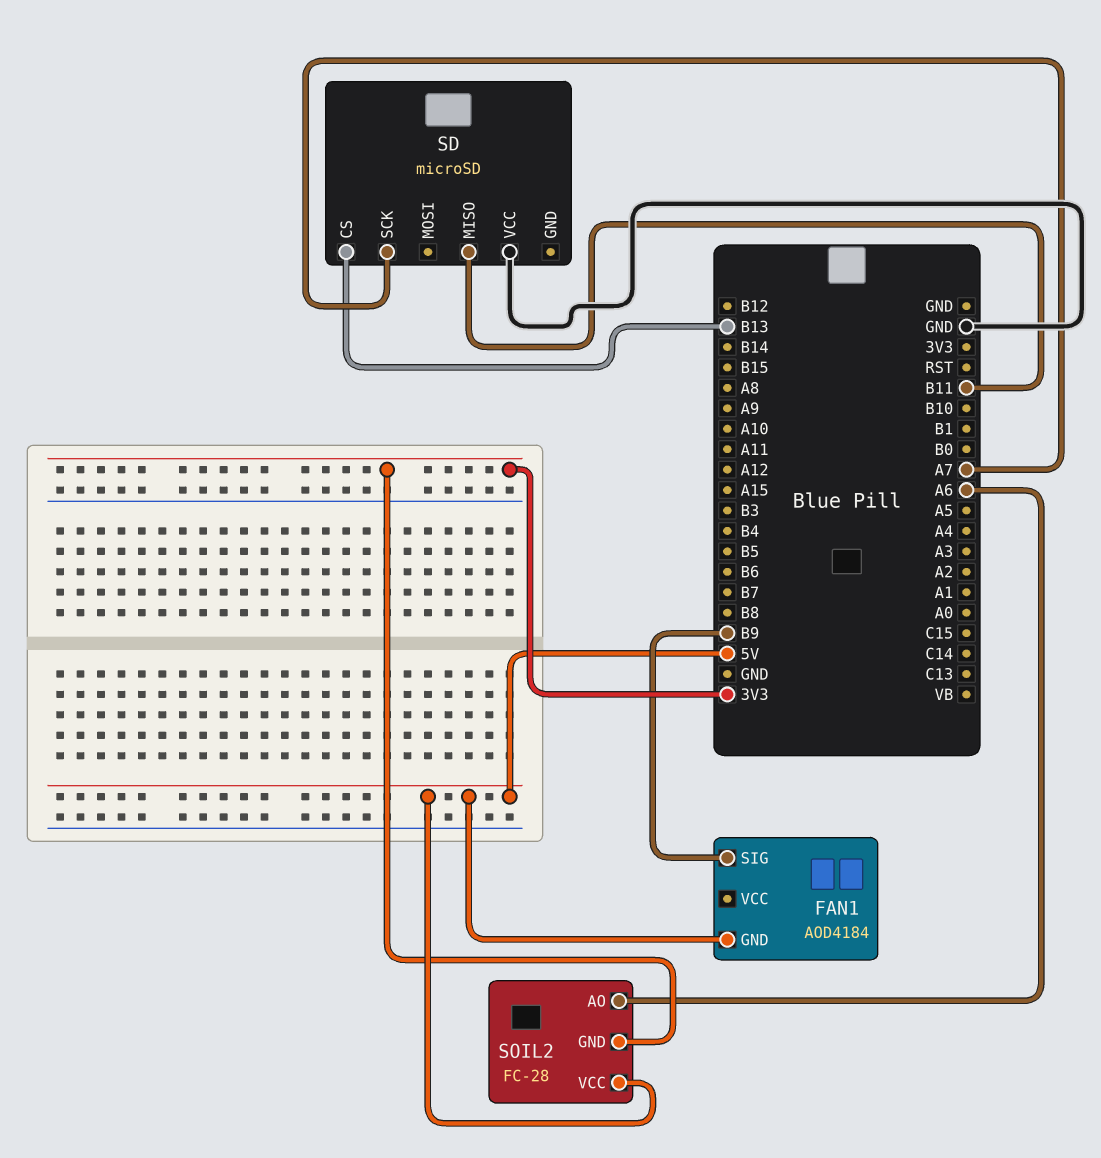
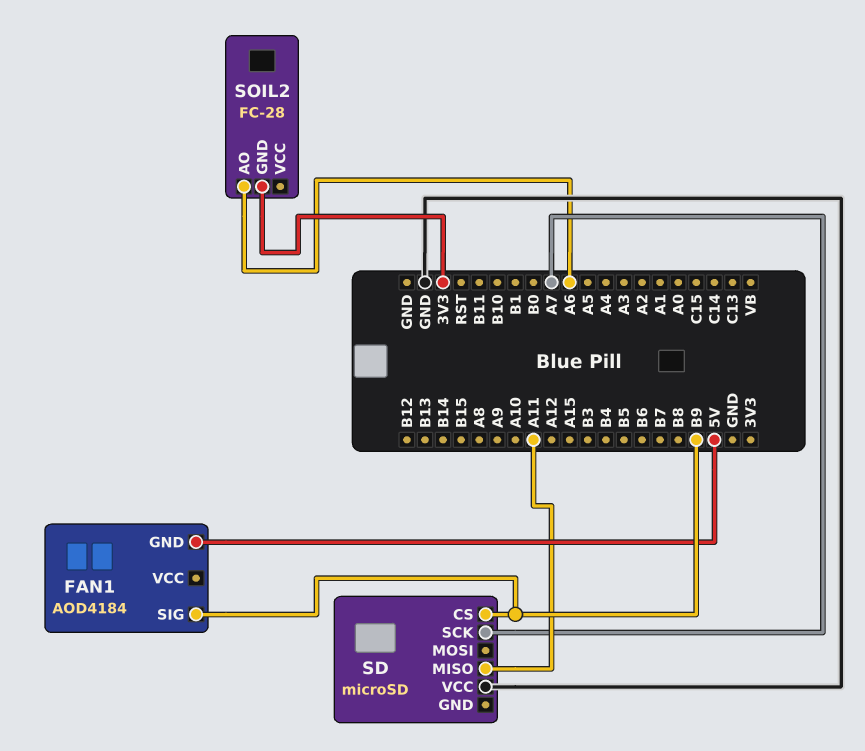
SD pin CS: B13 -> B9
SD pin MISO: B11 -> A11
SOIL2 pin VCC: 5V -> none

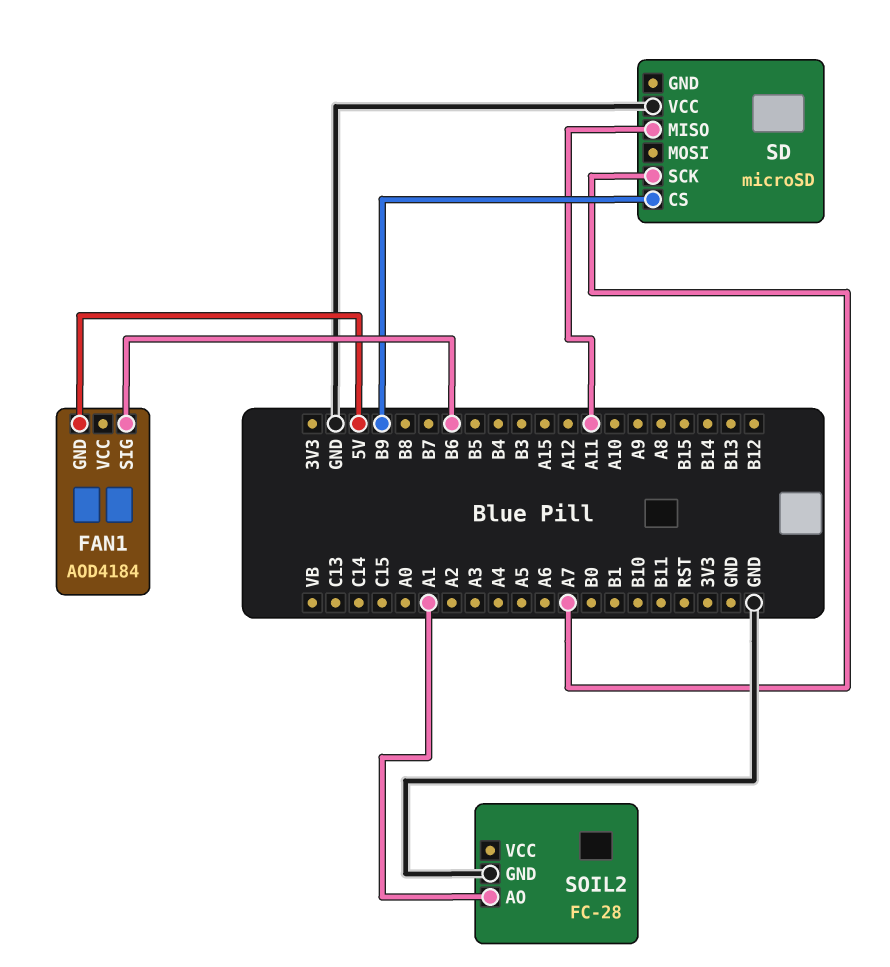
FAN1 pin SIG: B9 -> B6
SOIL2 pin AO: A6 -> A1
SOIL2 pin GND: 3V3 -> GND

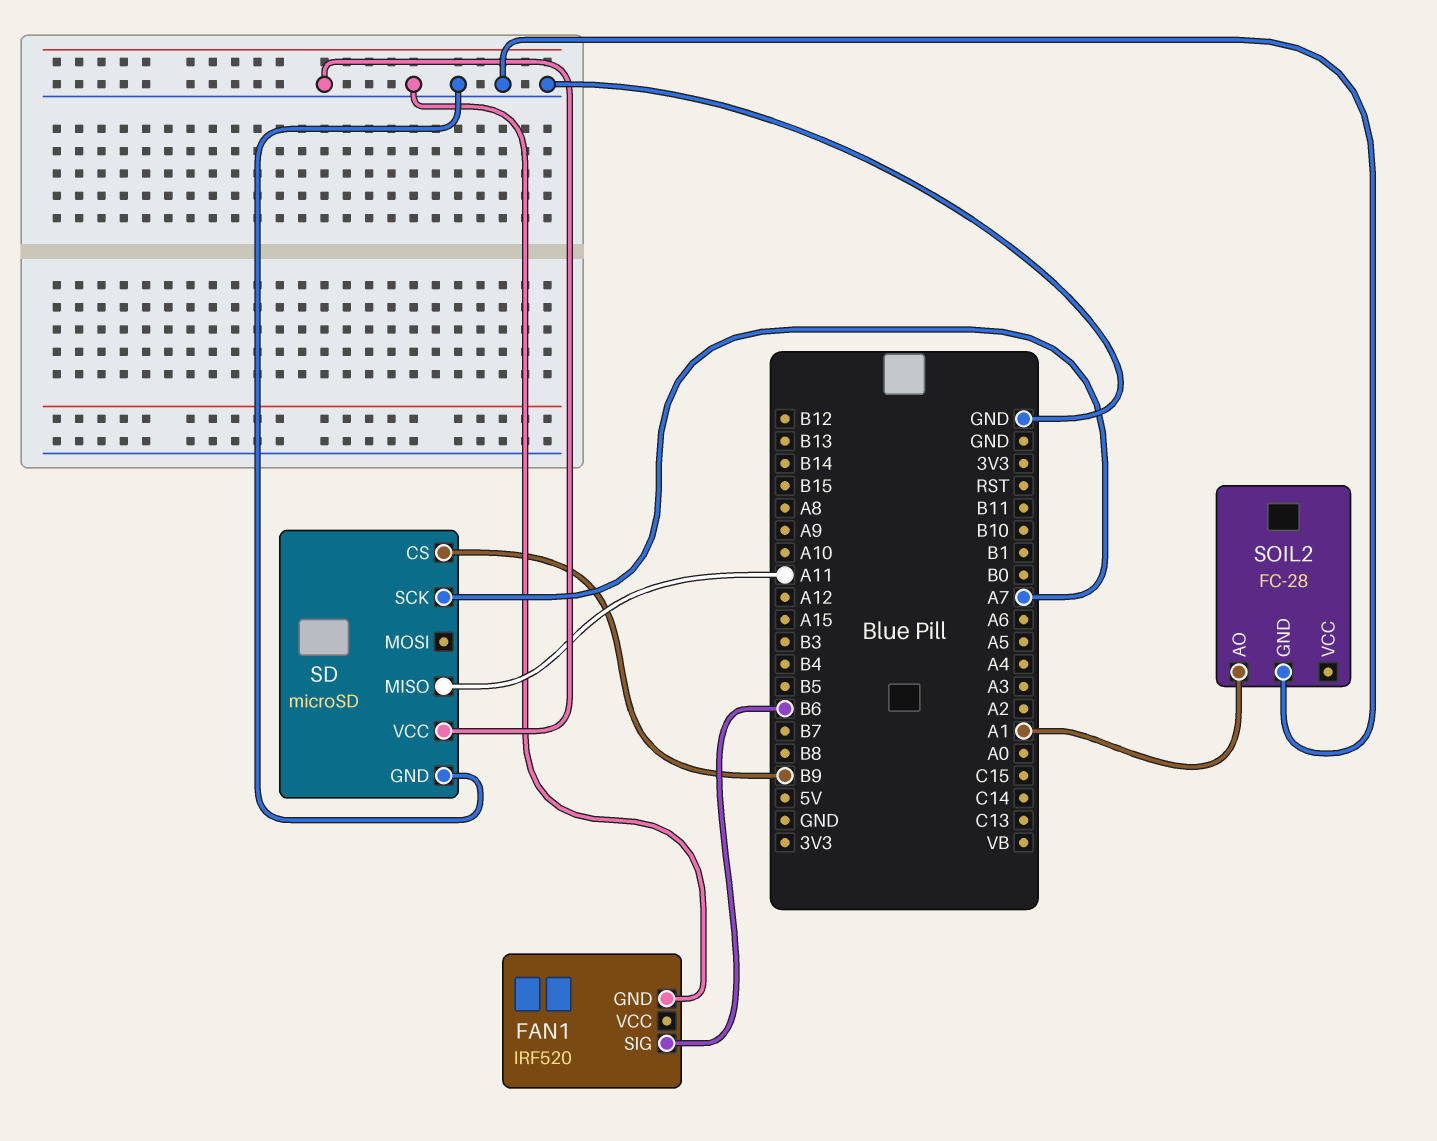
FAN1: AOD4184 -> IRF520
FAN1 pin GND: 5V -> GND
SD pin GND: none -> GND

